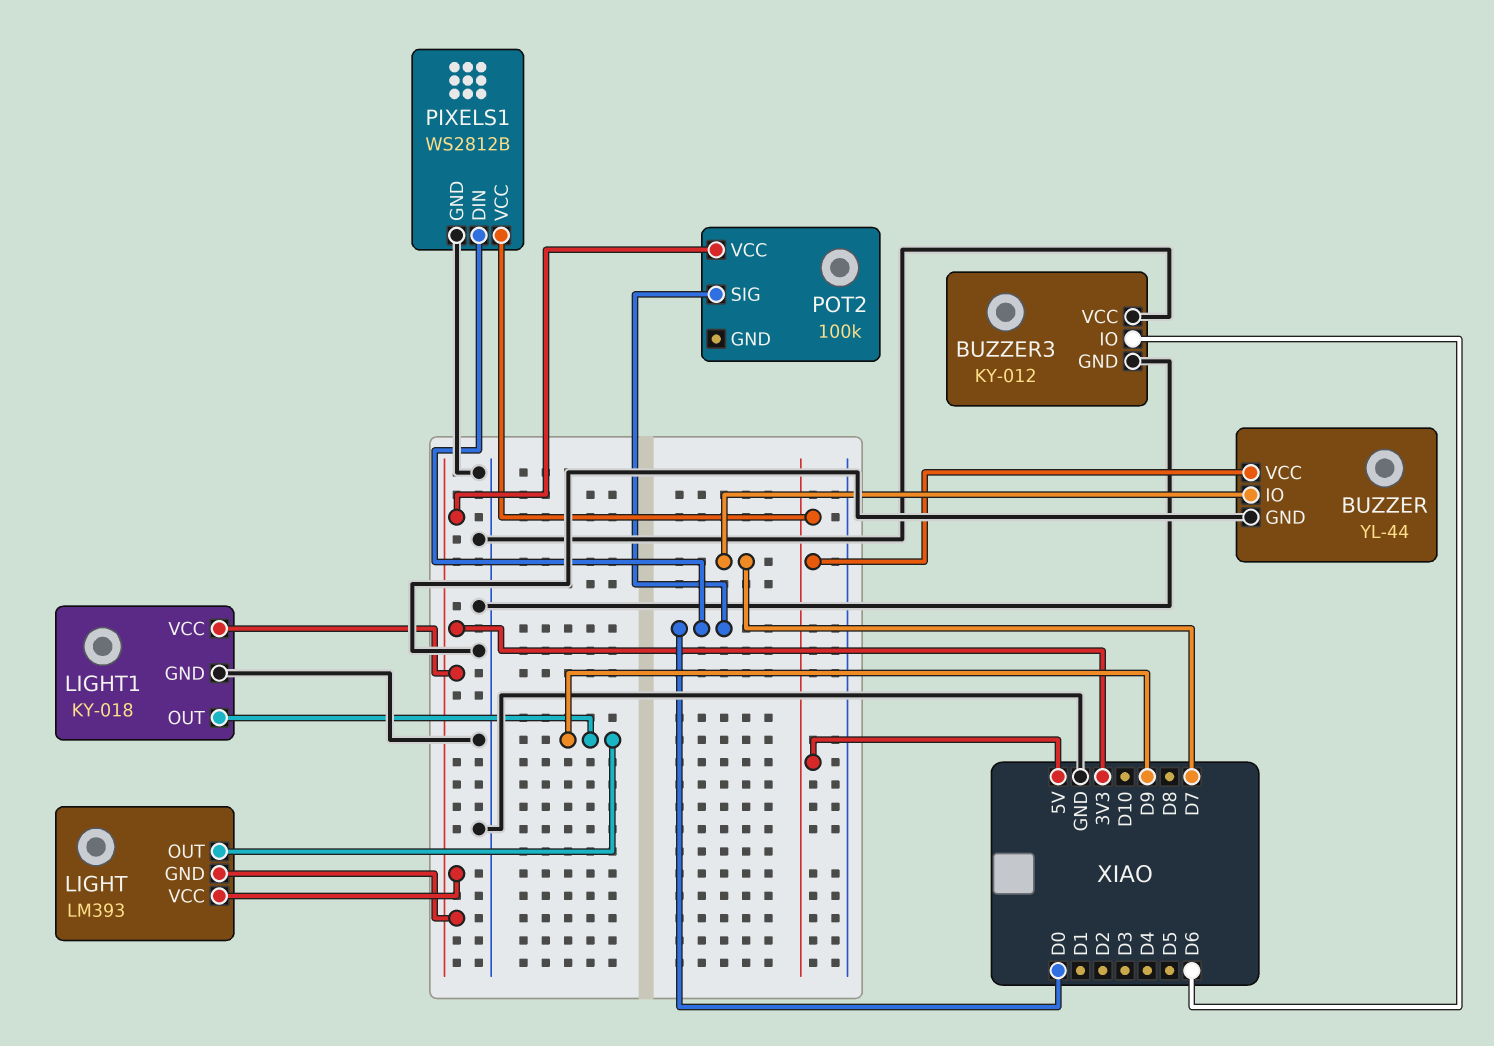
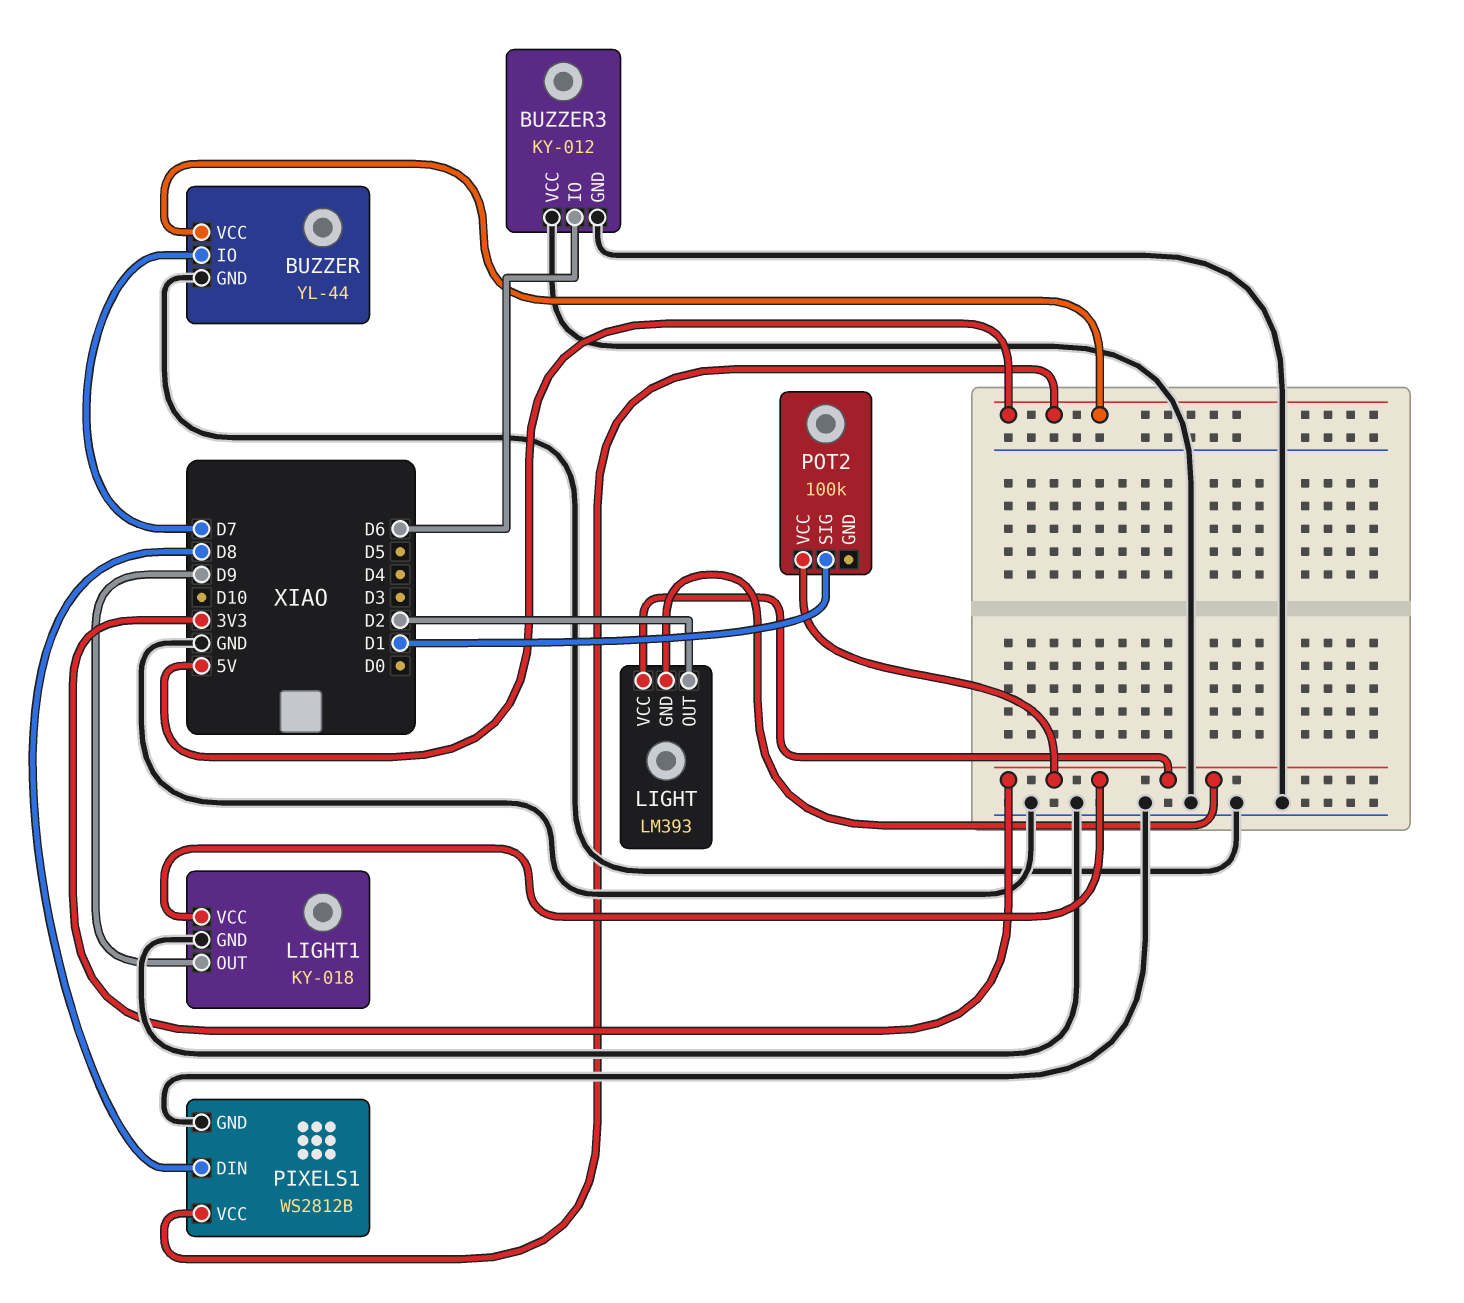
LIGHT pin OUT: D9 -> D2
PIXELS1 pin DIN: D0 -> D8
POT2 pin SIG: D0 -> D1

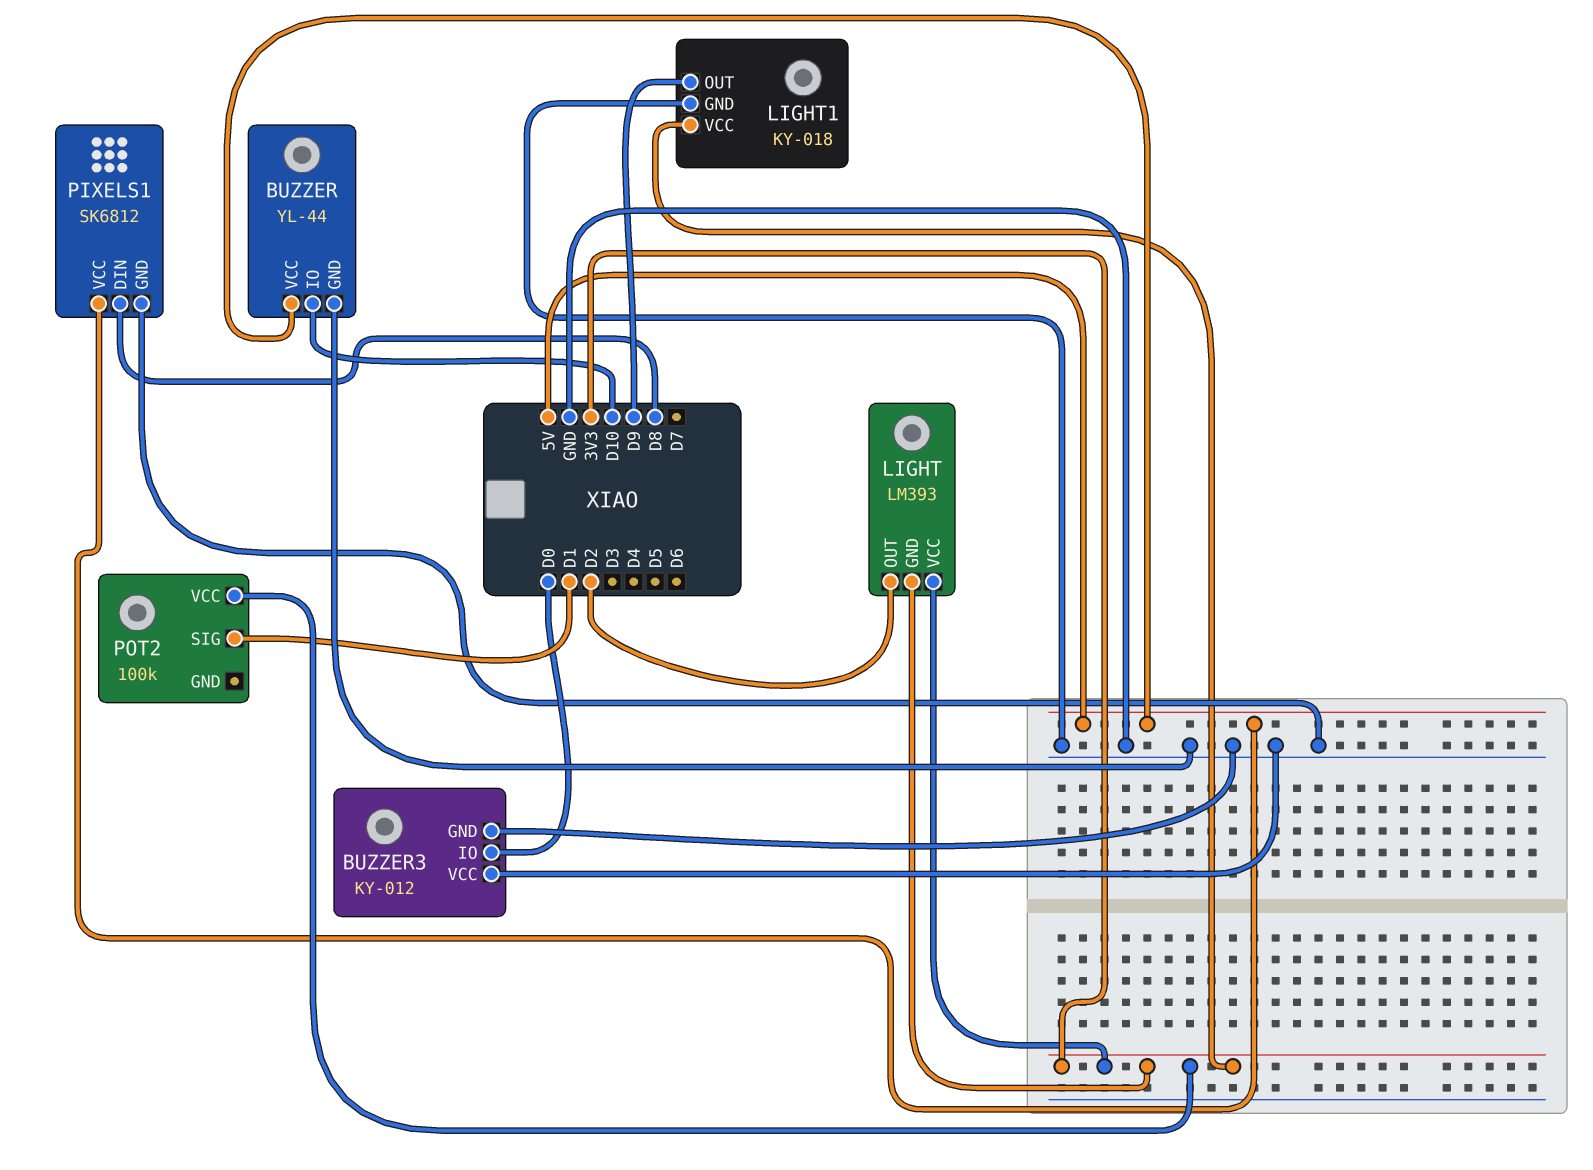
BUZZER pin IO: D7 -> D10
BUZZER3 pin IO: D6 -> D0
PIXELS1: WS2812B -> SK6812

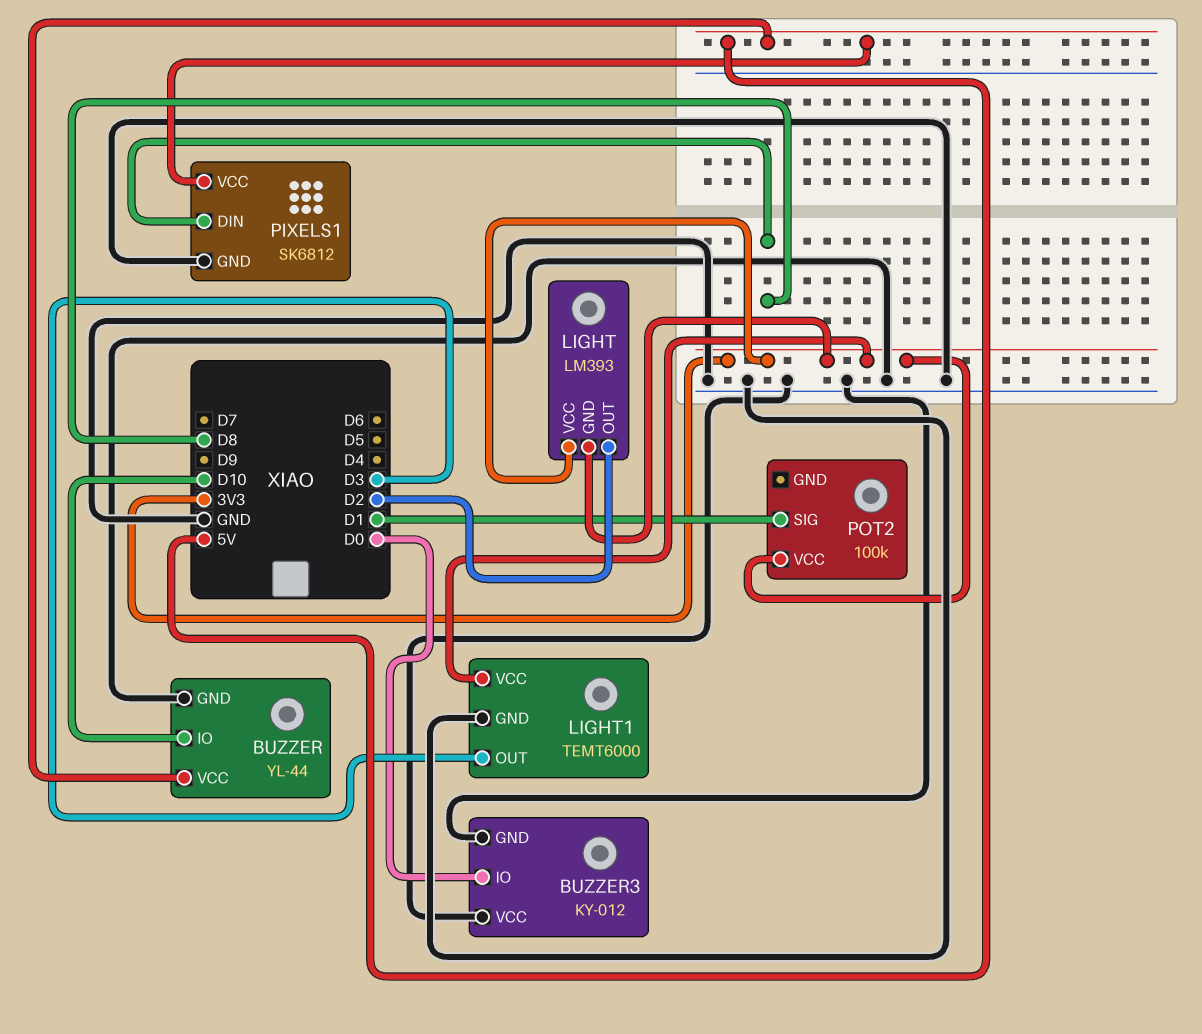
LIGHT1: KY-018 -> TEMT6000
LIGHT1 pin OUT: D9 -> D3

